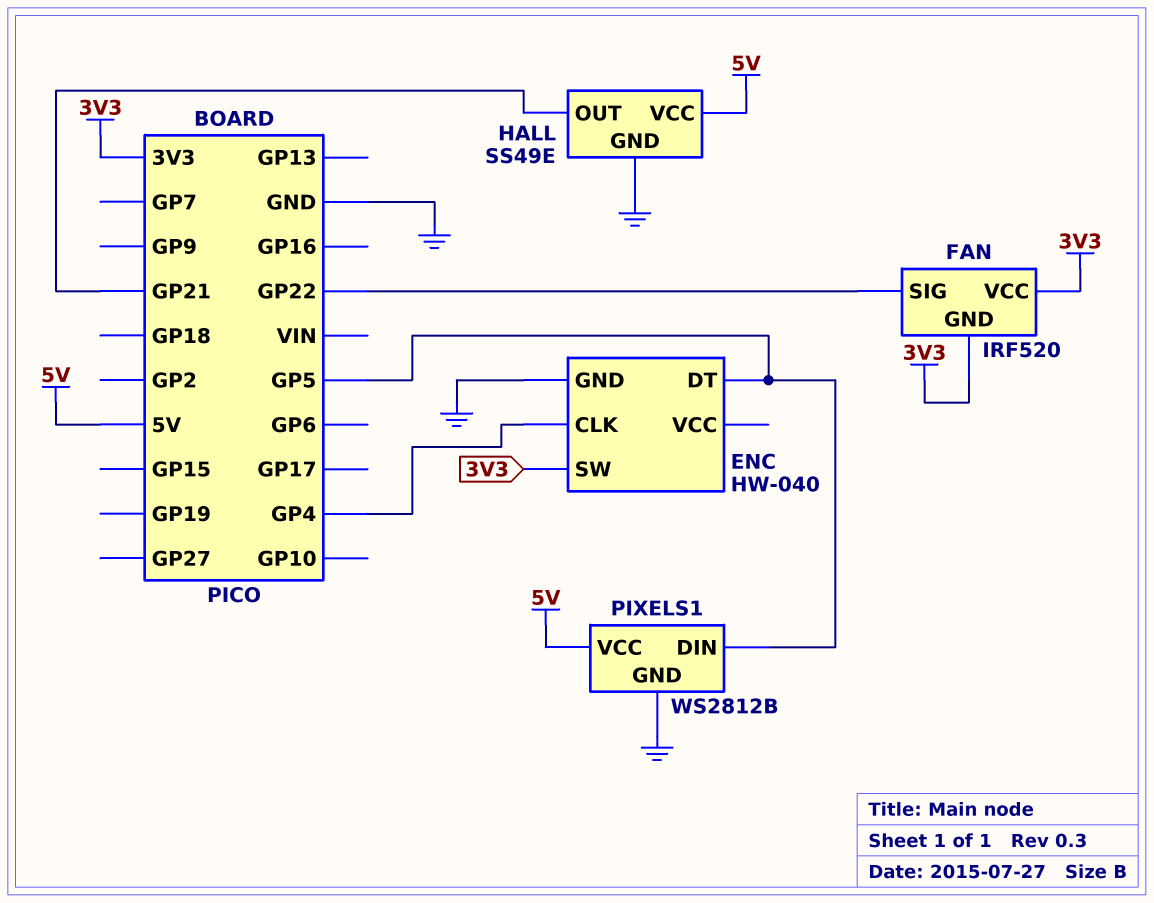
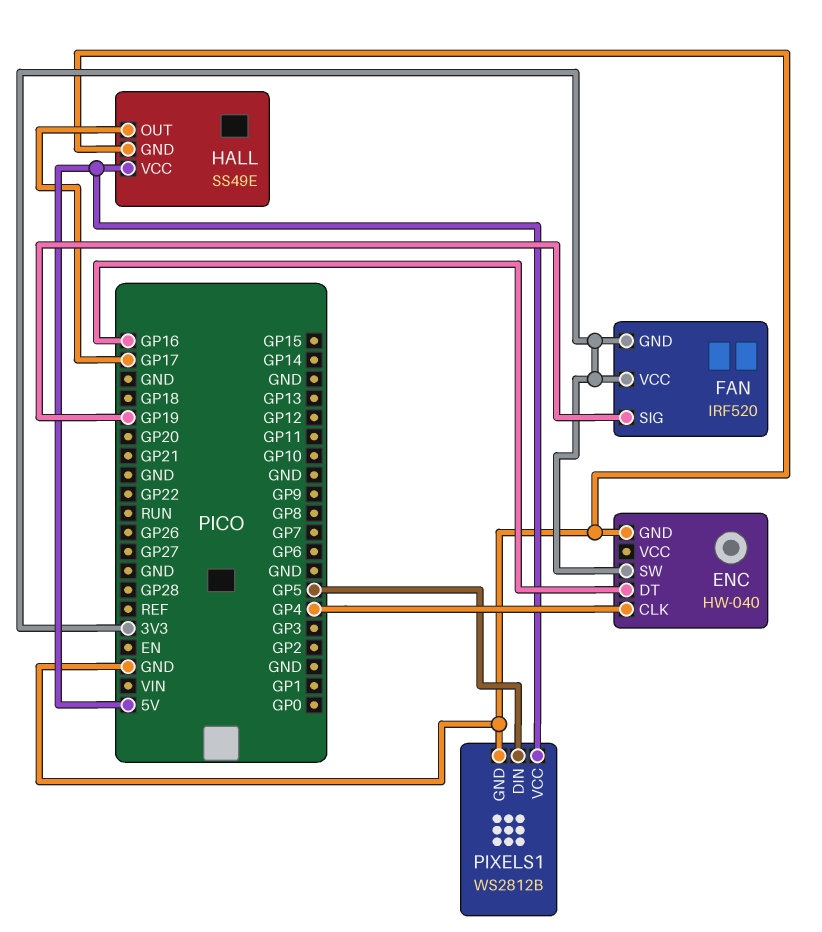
ENC pin DT: GP5 -> GP16
FAN pin SIG: GP22 -> GP19
HALL pin OUT: GP21 -> GP17

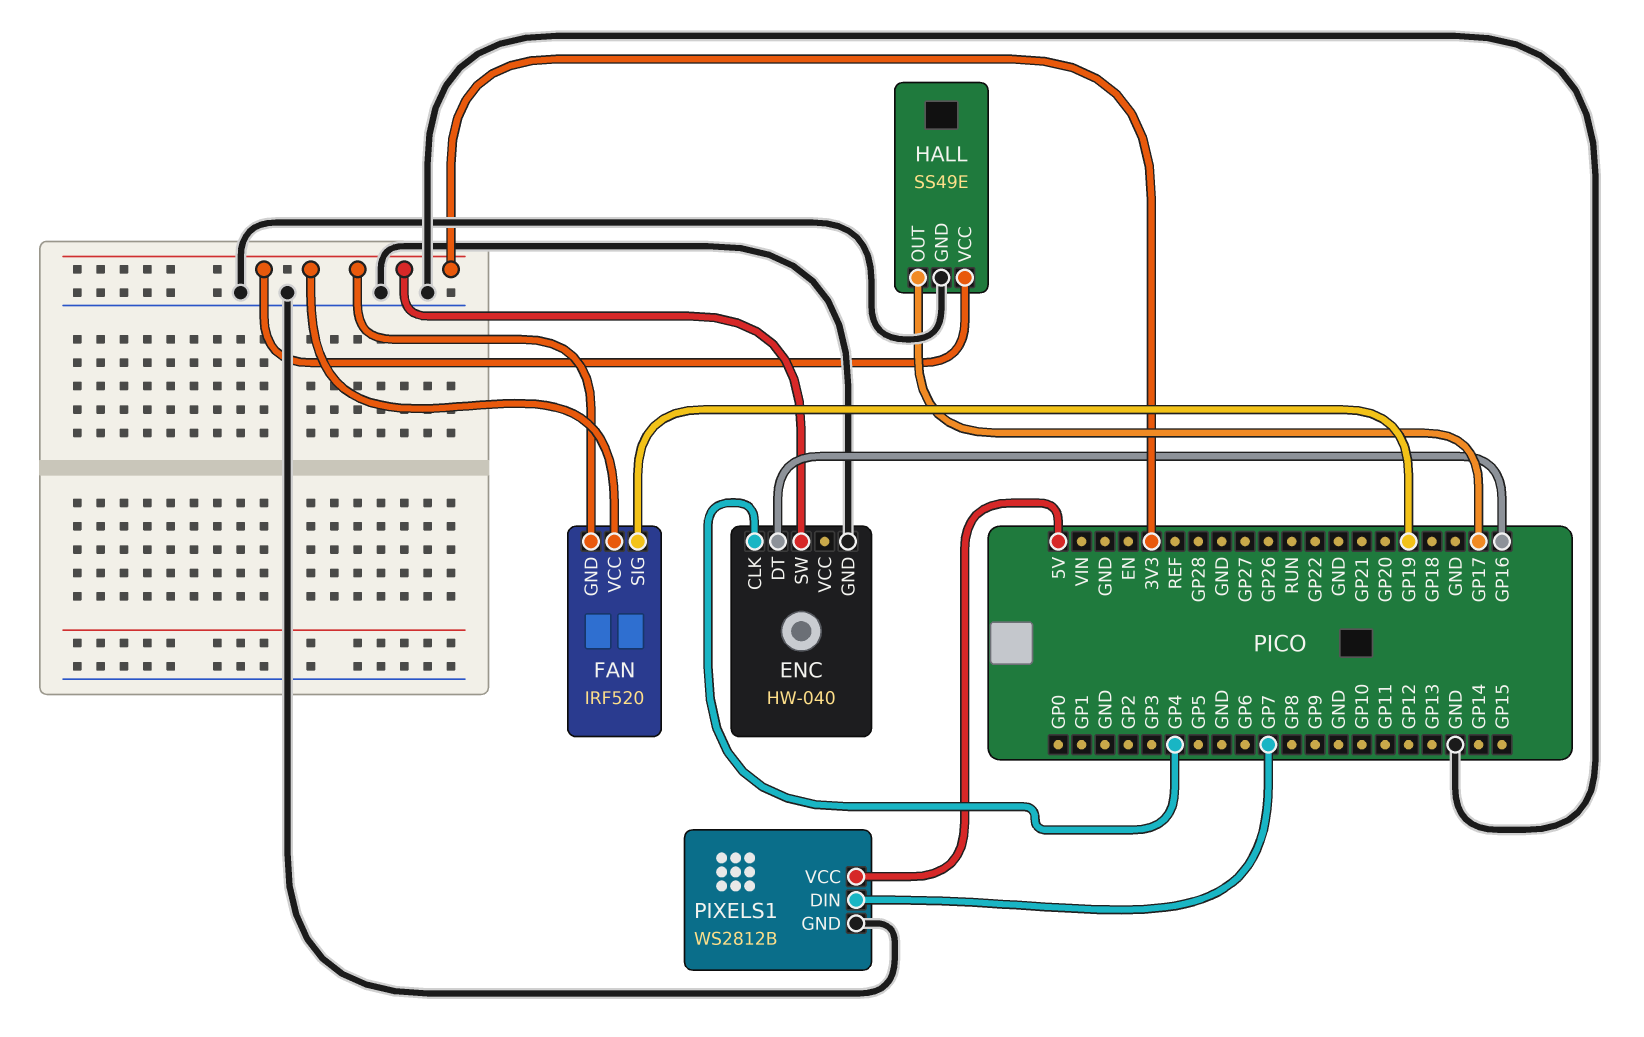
HALL pin VCC: 5V -> 3V3
PIXELS1 pin DIN: GP5 -> GP7

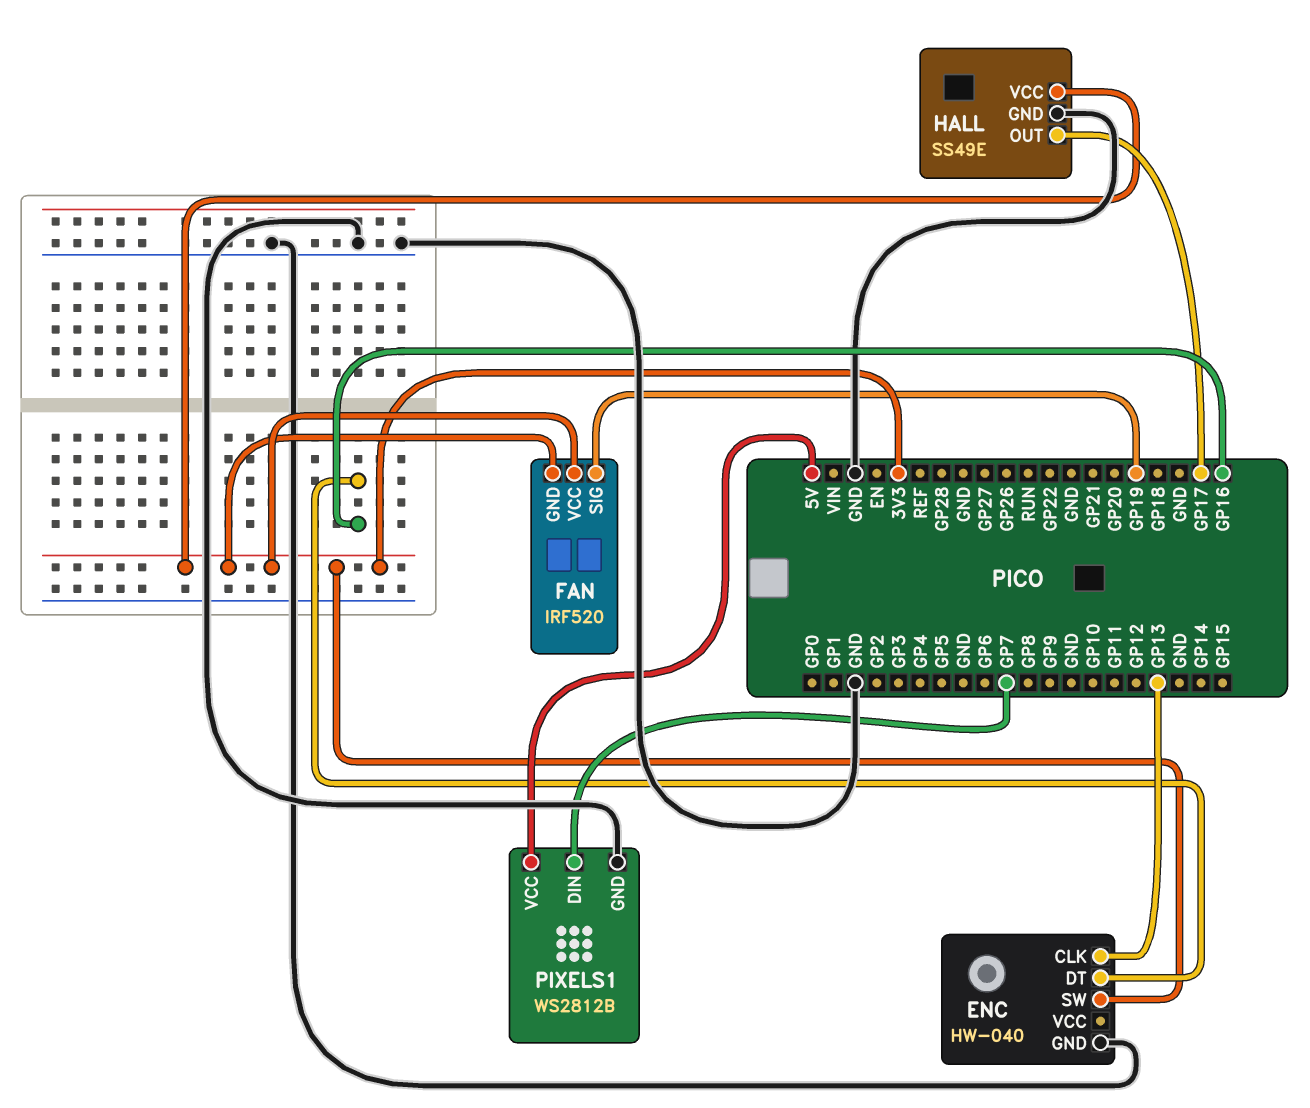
ENC pin CLK: GP4 -> GP13

